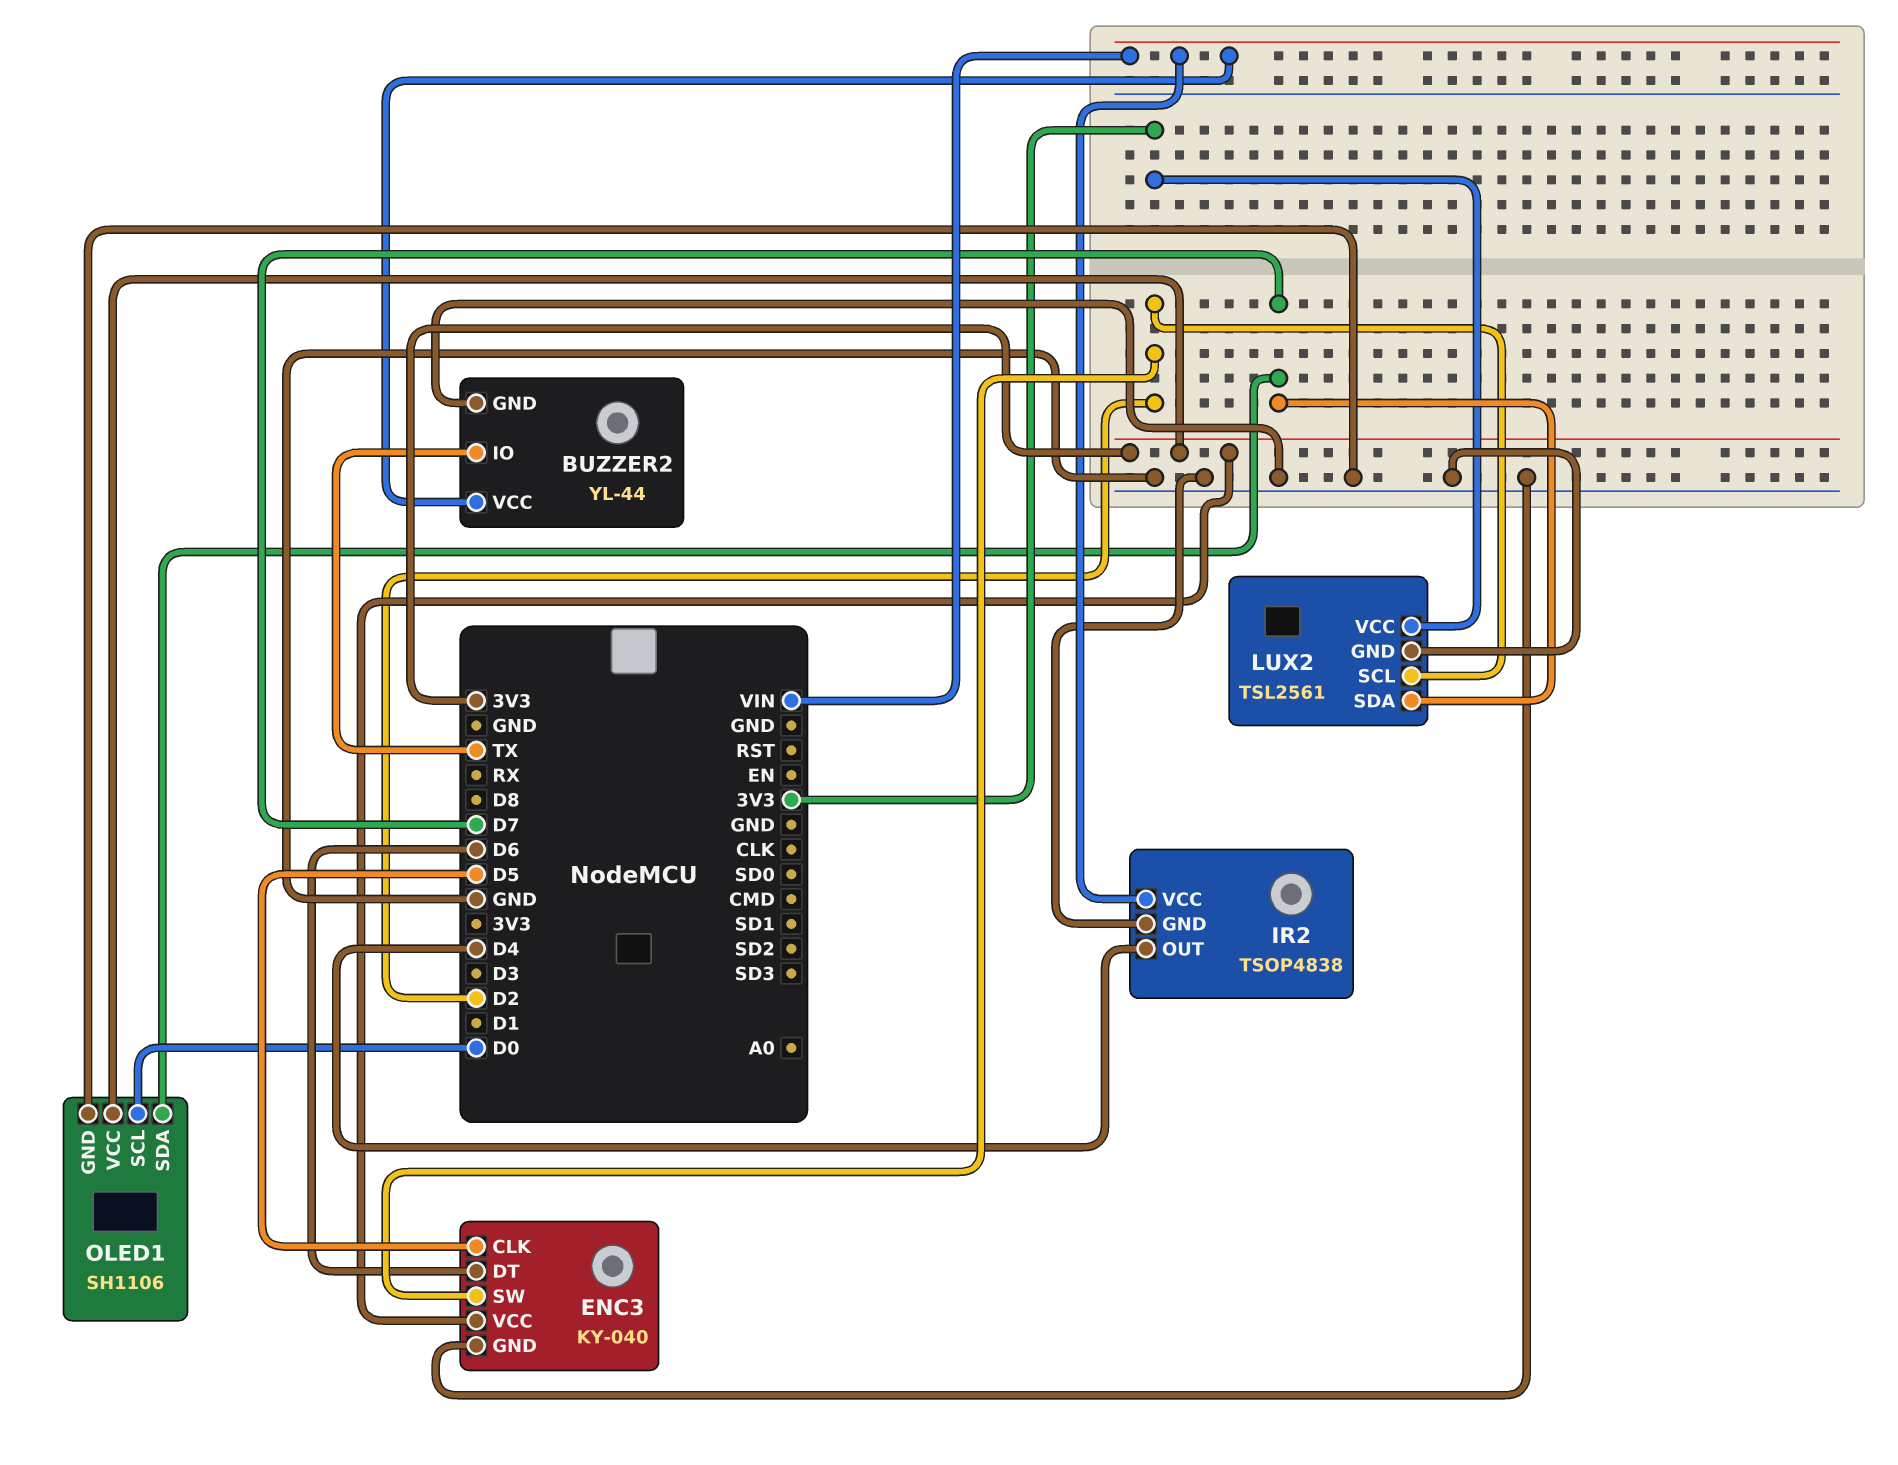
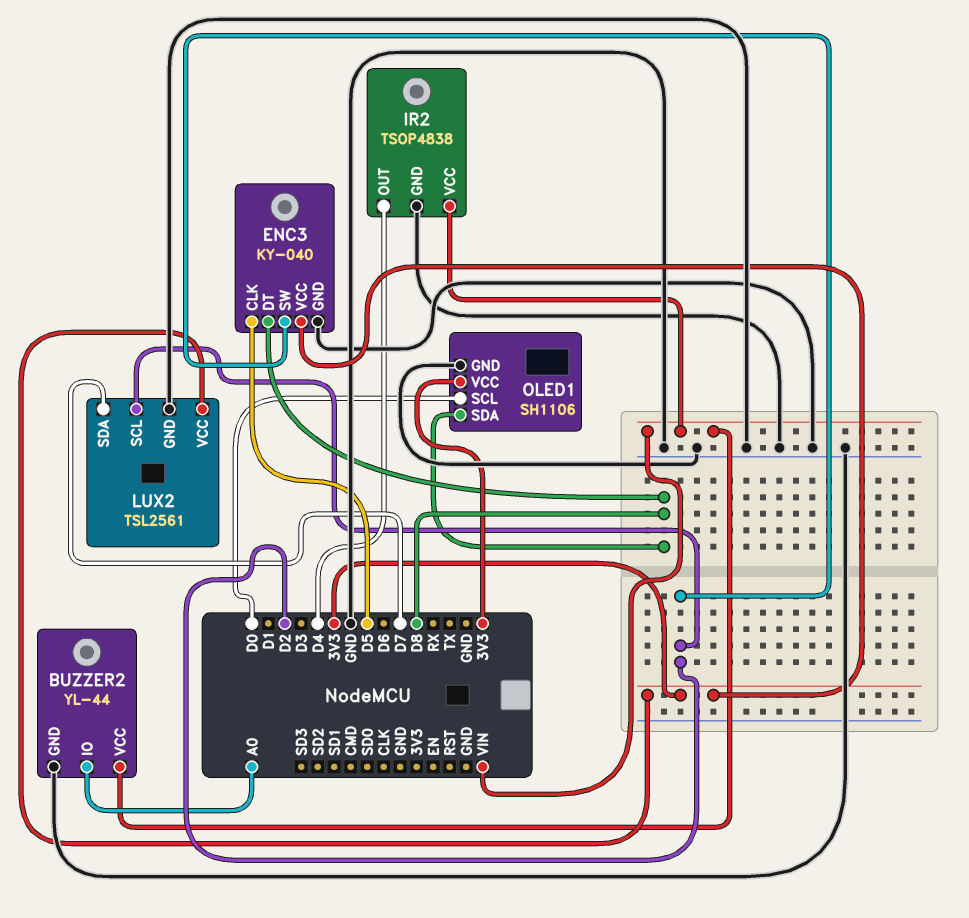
BUZZER2 pin IO: TX -> A0
ENC3 pin DT: D6 -> D8
OLED1 pin SDA: D7 -> D8

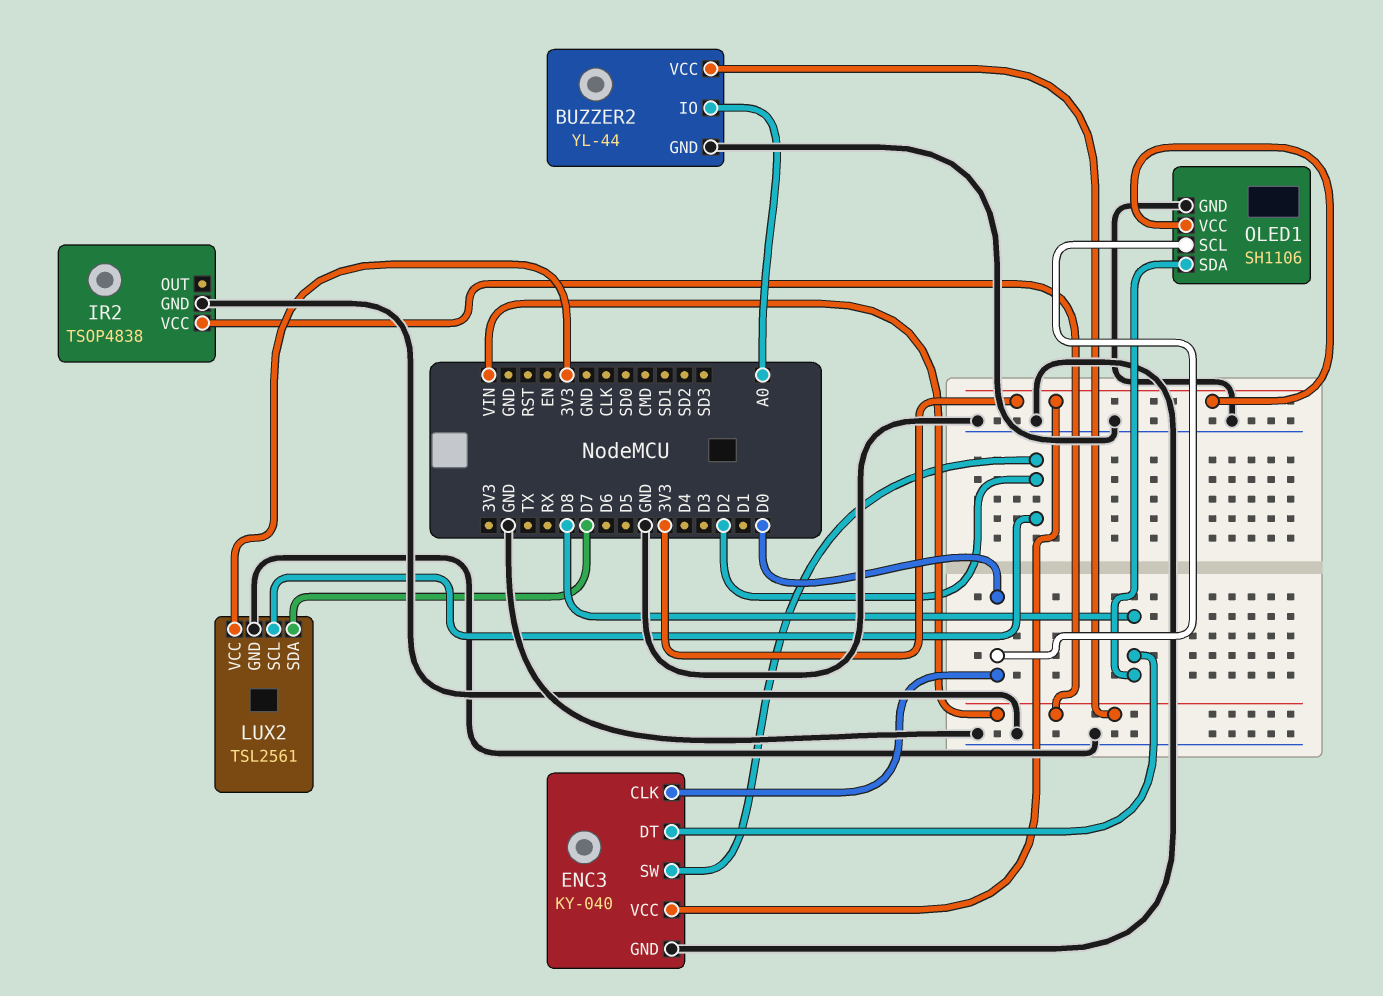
ENC3 pin CLK: D5 -> D0
IR2 pin OUT: D4 -> none

